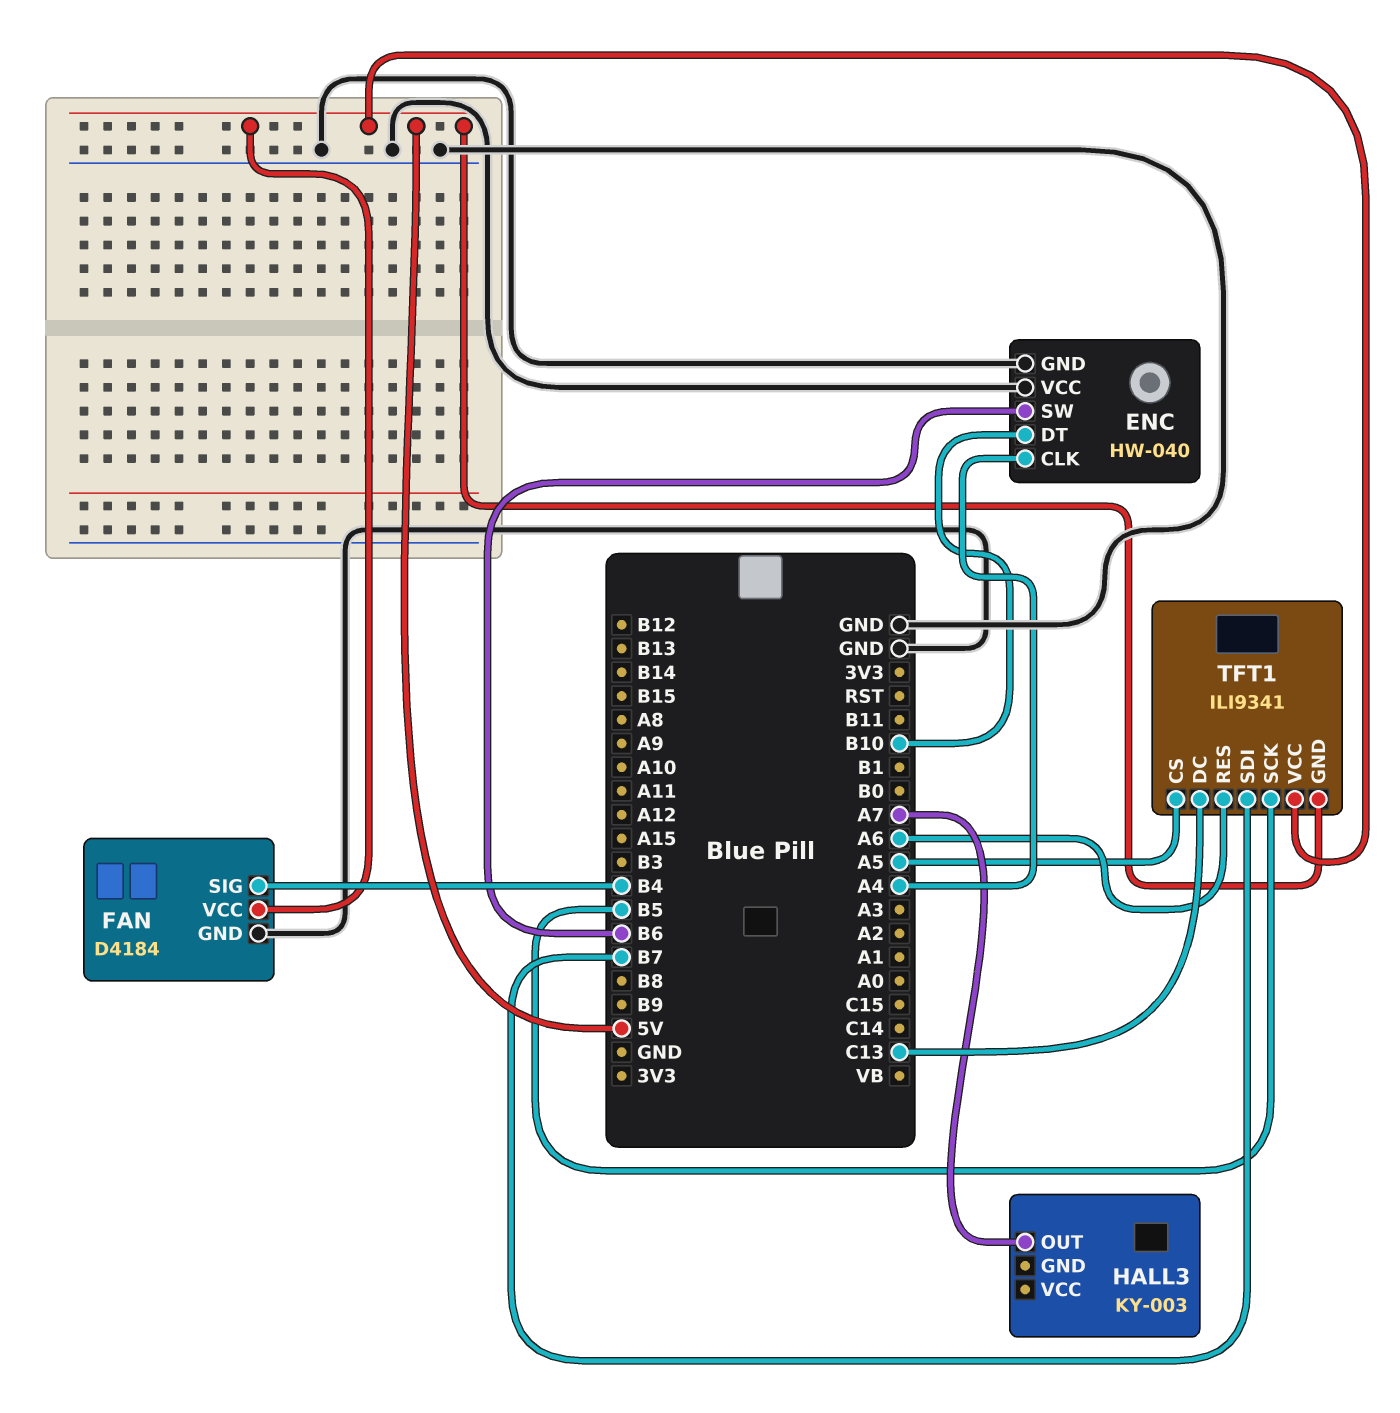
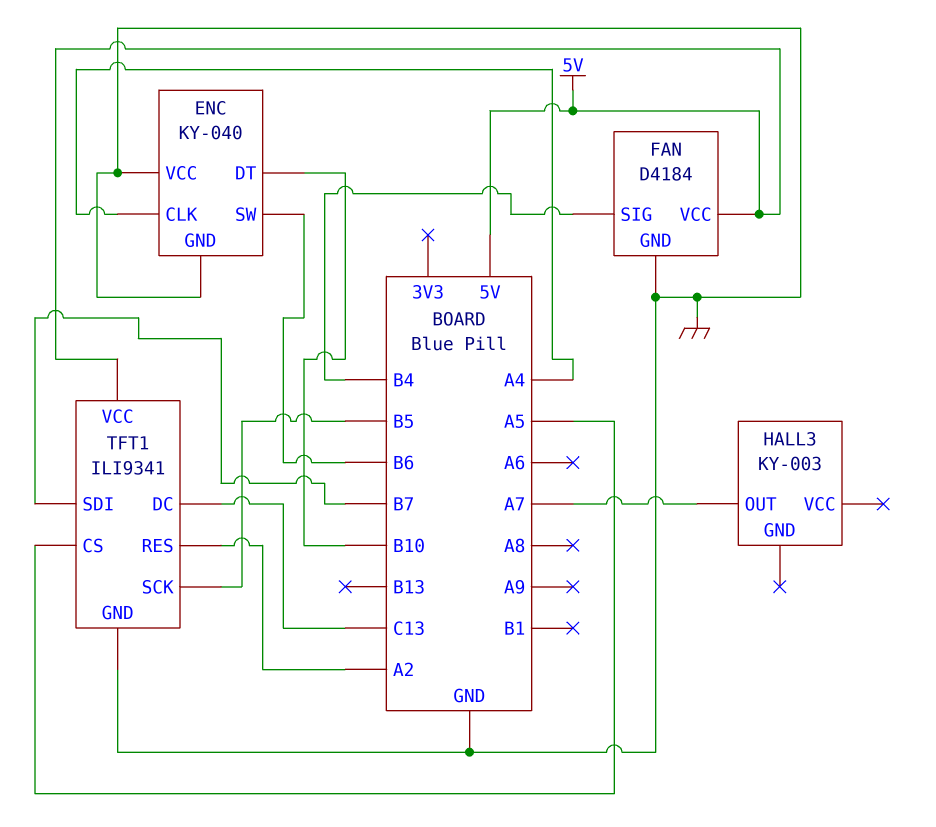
ENC: HW-040 -> KY-040
TFT1 pin GND: 5V -> GND
TFT1 pin RES: A6 -> A2

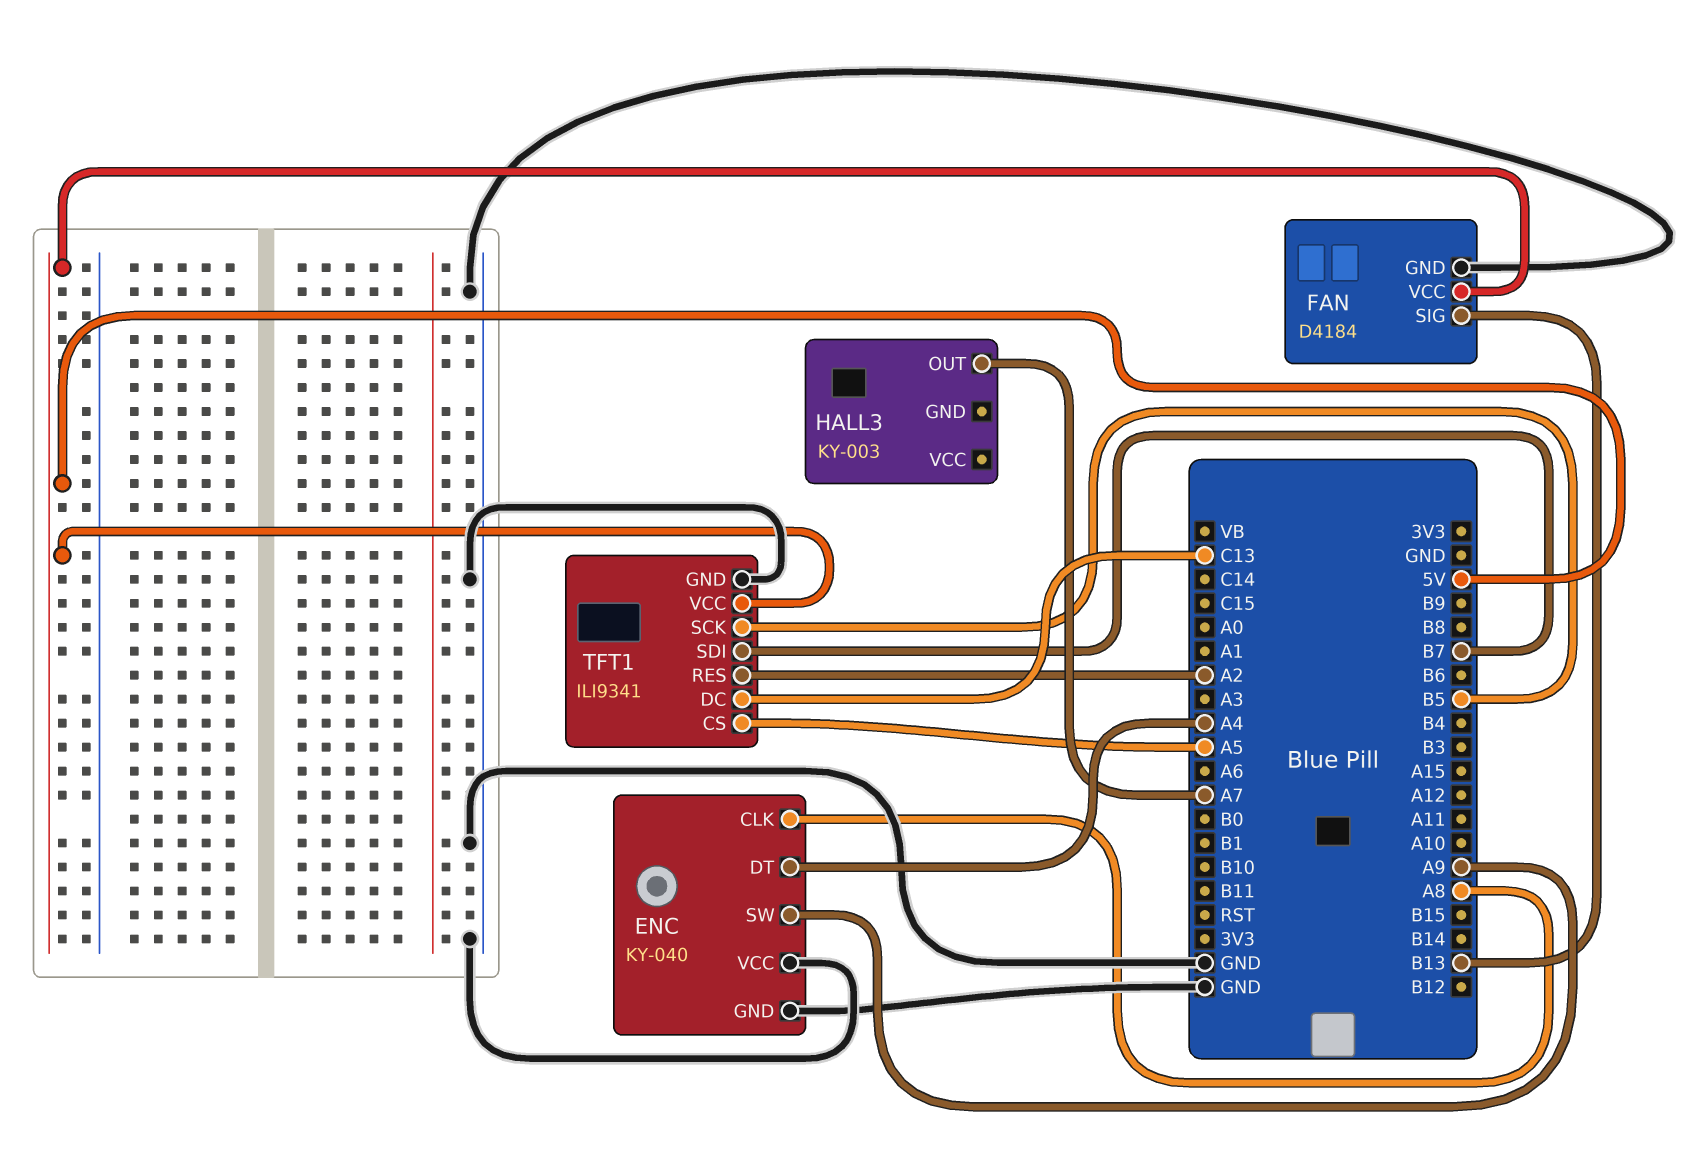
ENC pin CLK: A4 -> A8
ENC pin DT: B10 -> A4
ENC pin SW: B6 -> A9
FAN pin SIG: B4 -> B13

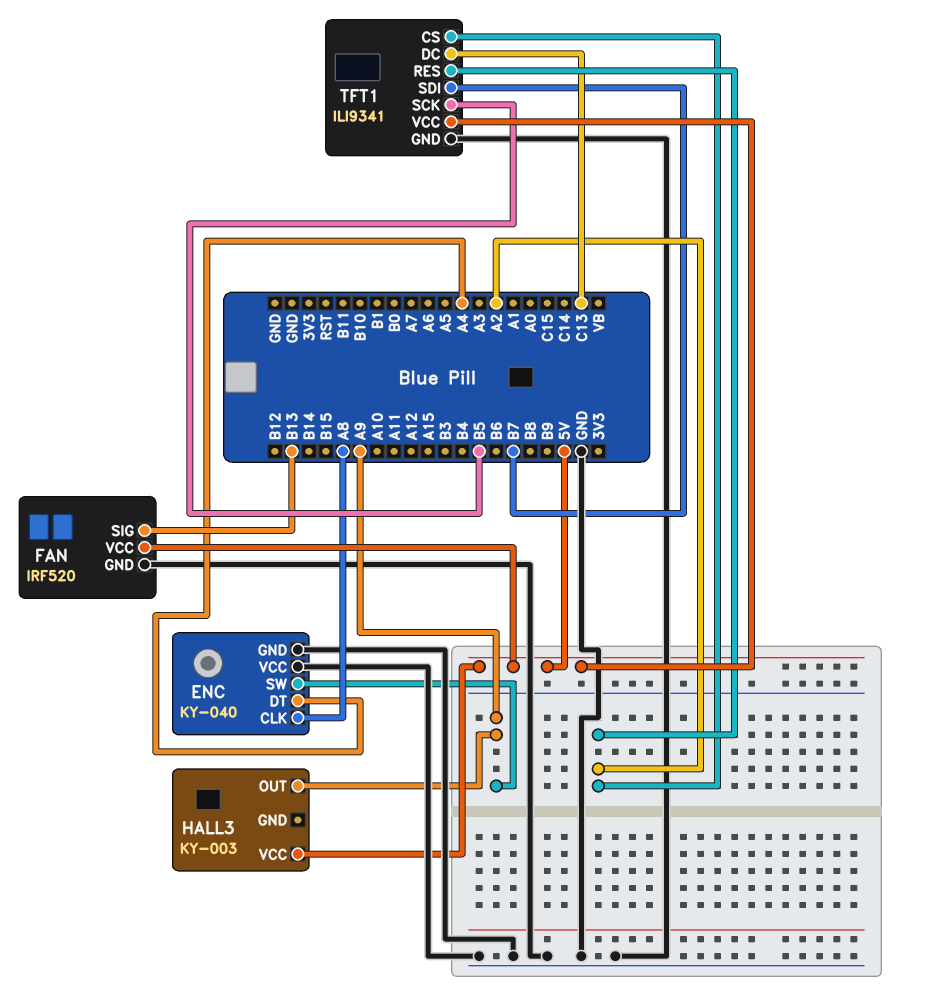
FAN: D4184 -> IRF520
HALL3 pin OUT: A7 -> A9
HALL3 pin VCC: none -> 5V
TFT1 pin CS: A5 -> A2

